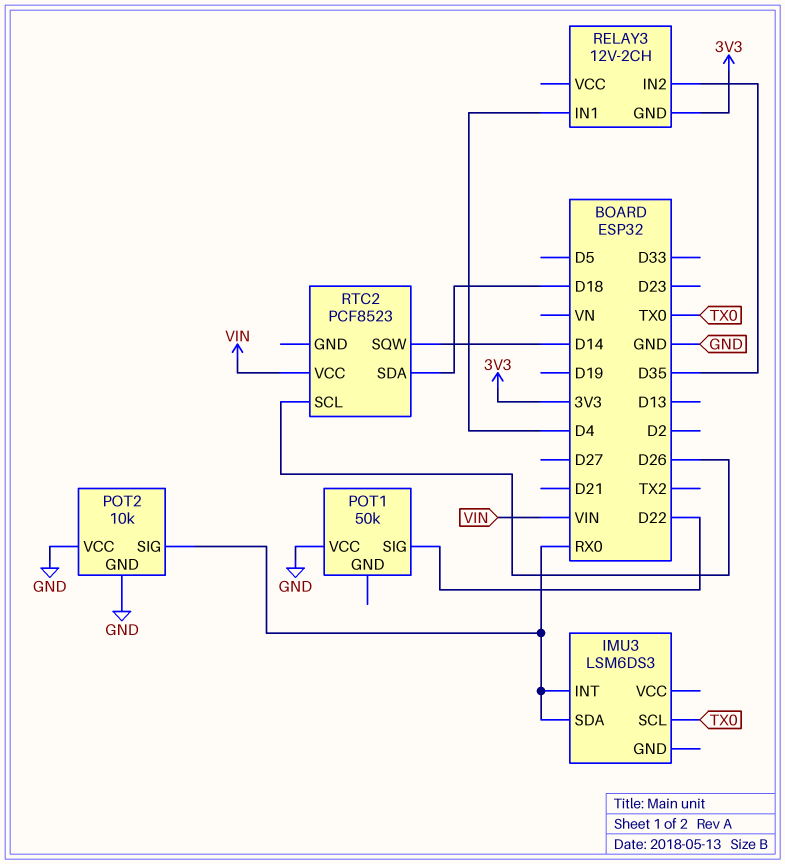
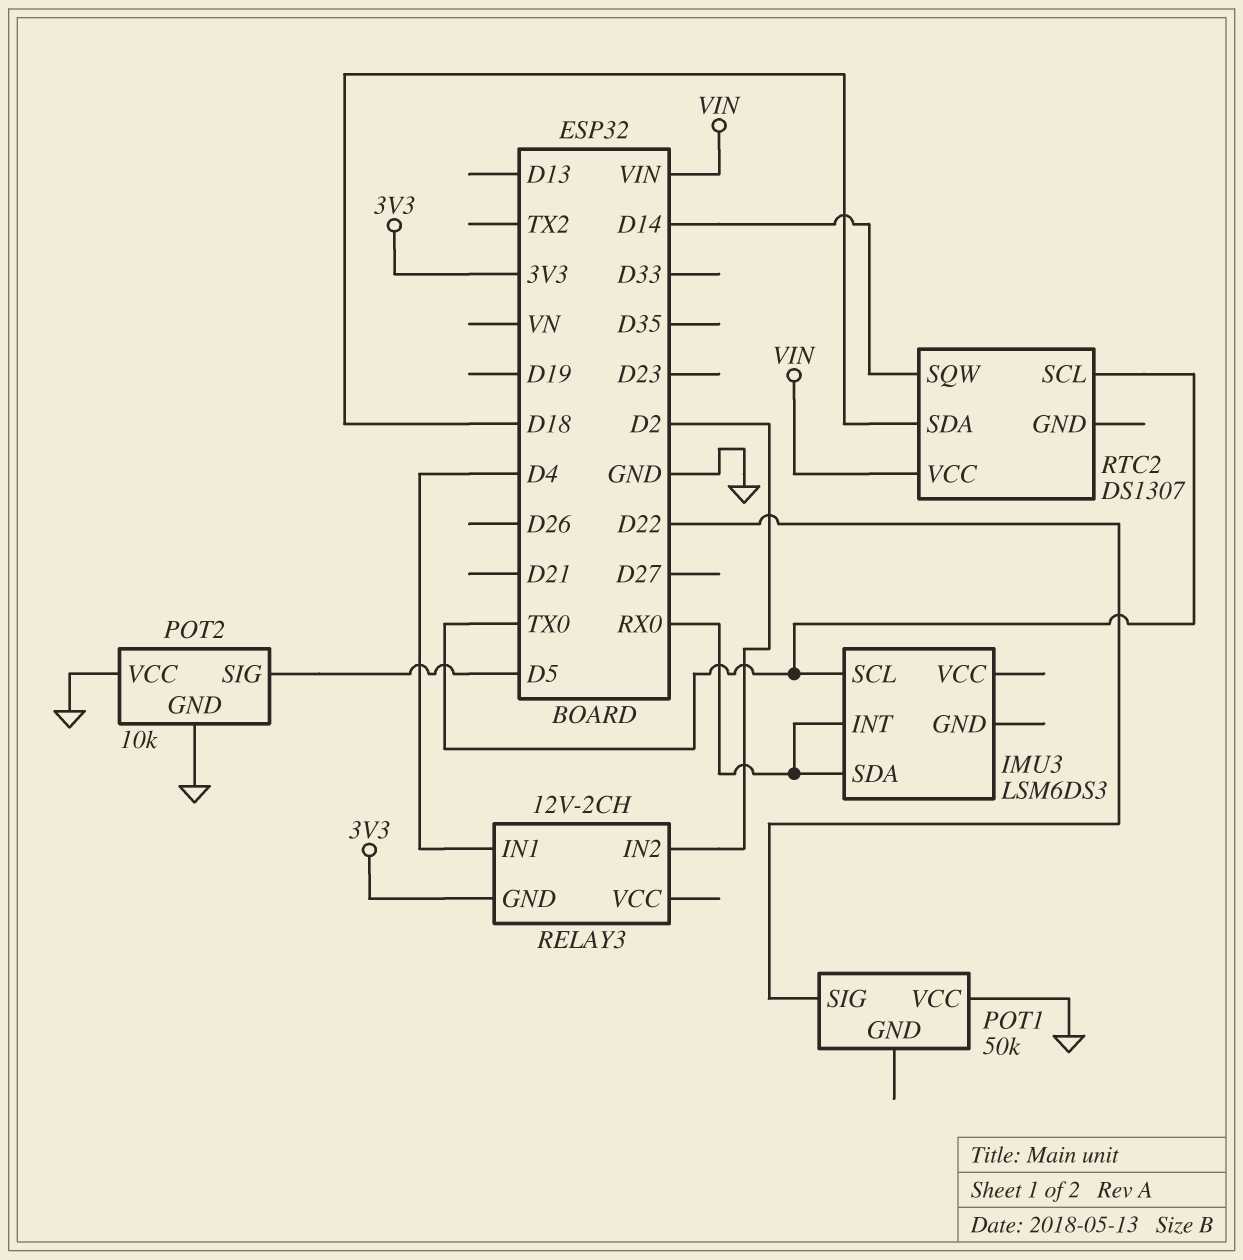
POT2 pin SIG: RX0 -> D5
RELAY3 pin IN2: D35 -> D2
RTC2: PCF8523 -> DS1307
RTC2 pin SCL: D26 -> TX0

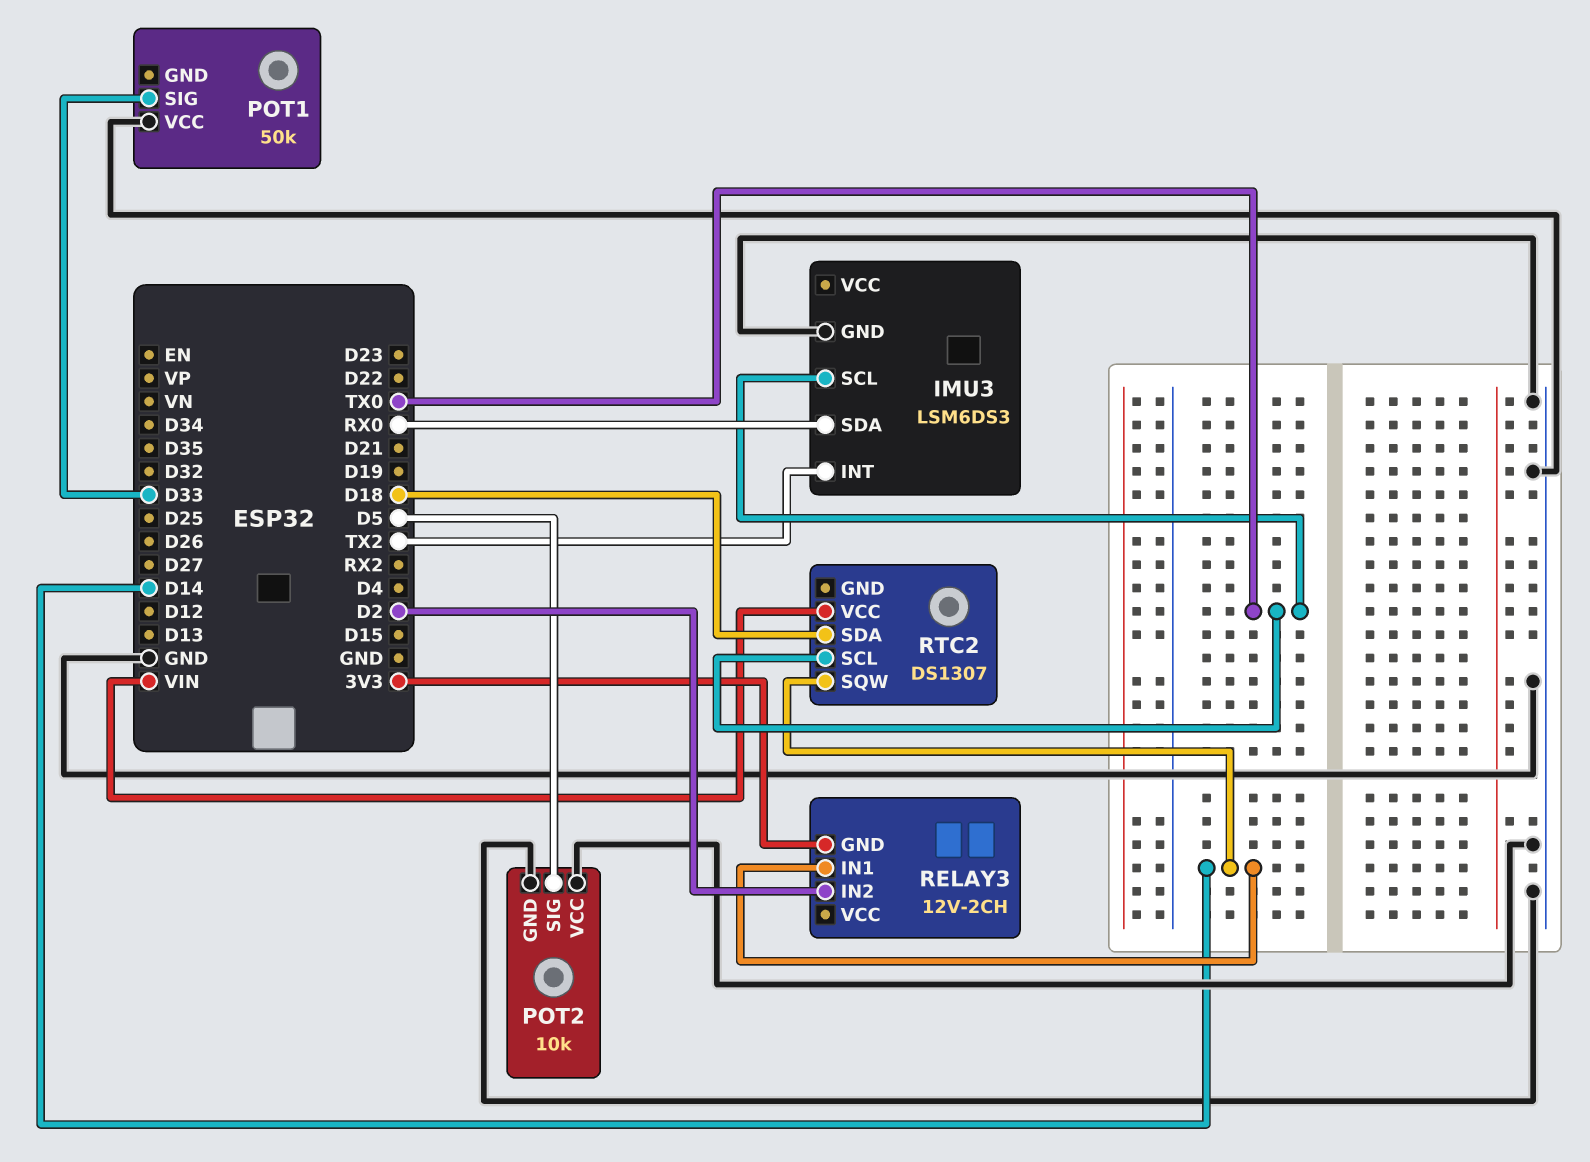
IMU3 pin GND: none -> GND
IMU3 pin INT: RX0 -> TX2
POT1 pin SIG: D22 -> D33
RELAY3 pin IN1: D4 -> D14

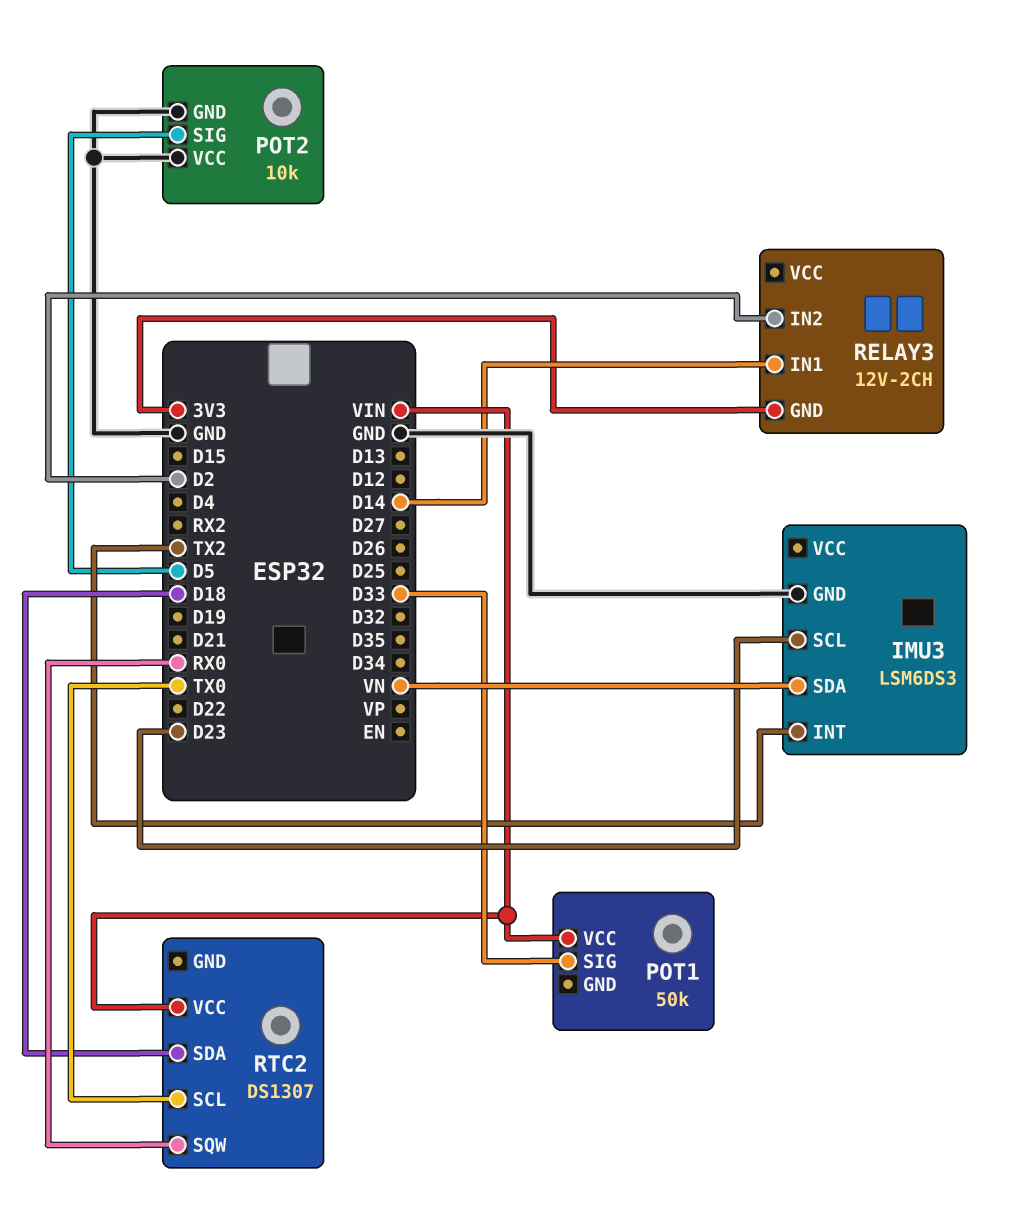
IMU3 pin SCL: TX0 -> D23
IMU3 pin SDA: RX0 -> VN
POT1 pin VCC: GND -> VIN
RTC2 pin SQW: D14 -> RX0

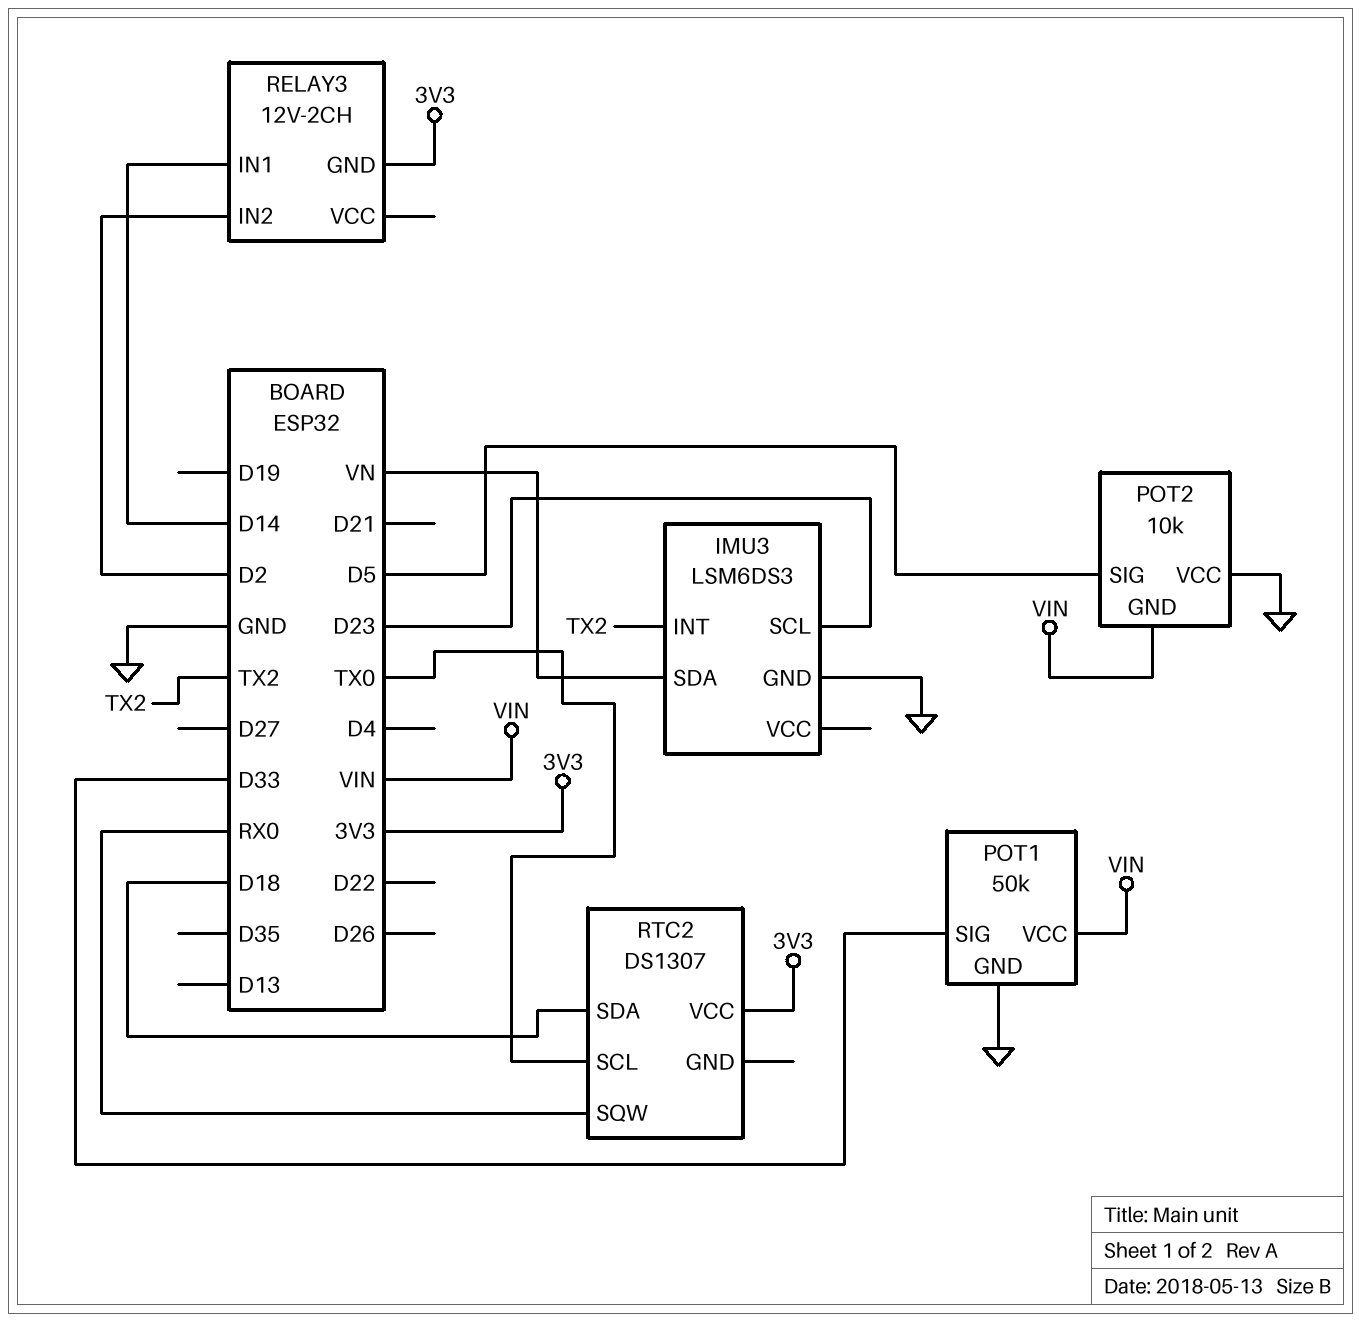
POT1 pin GND: none -> GND
POT2 pin GND: GND -> VIN
RTC2 pin VCC: VIN -> 3V3

